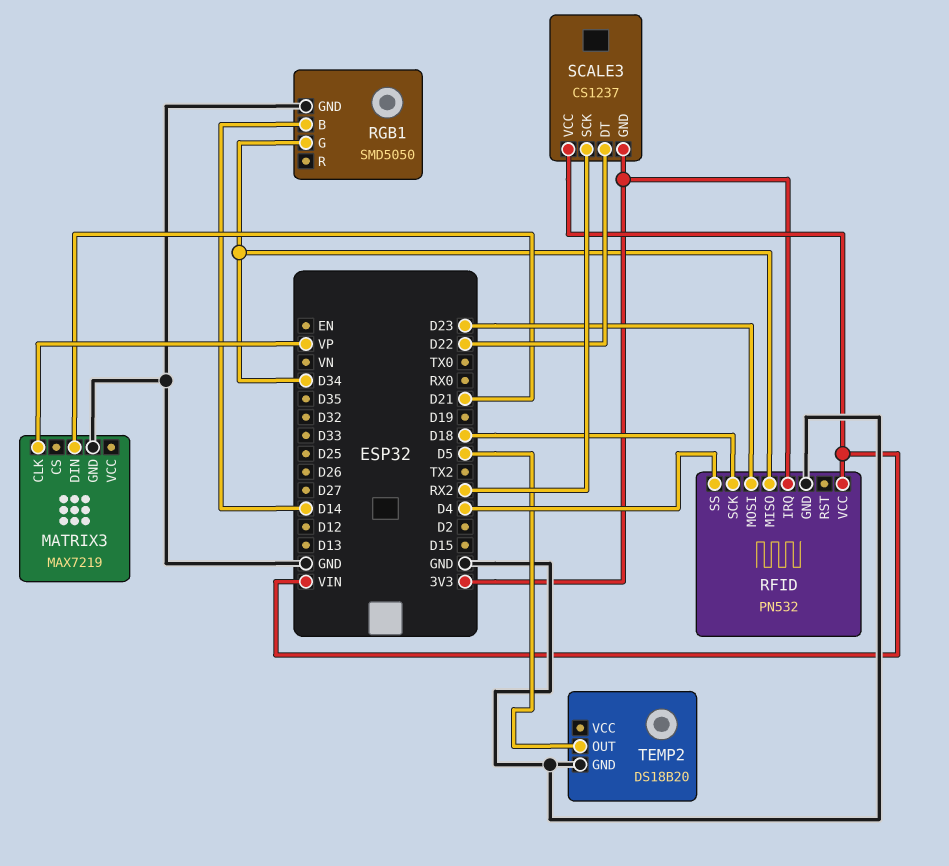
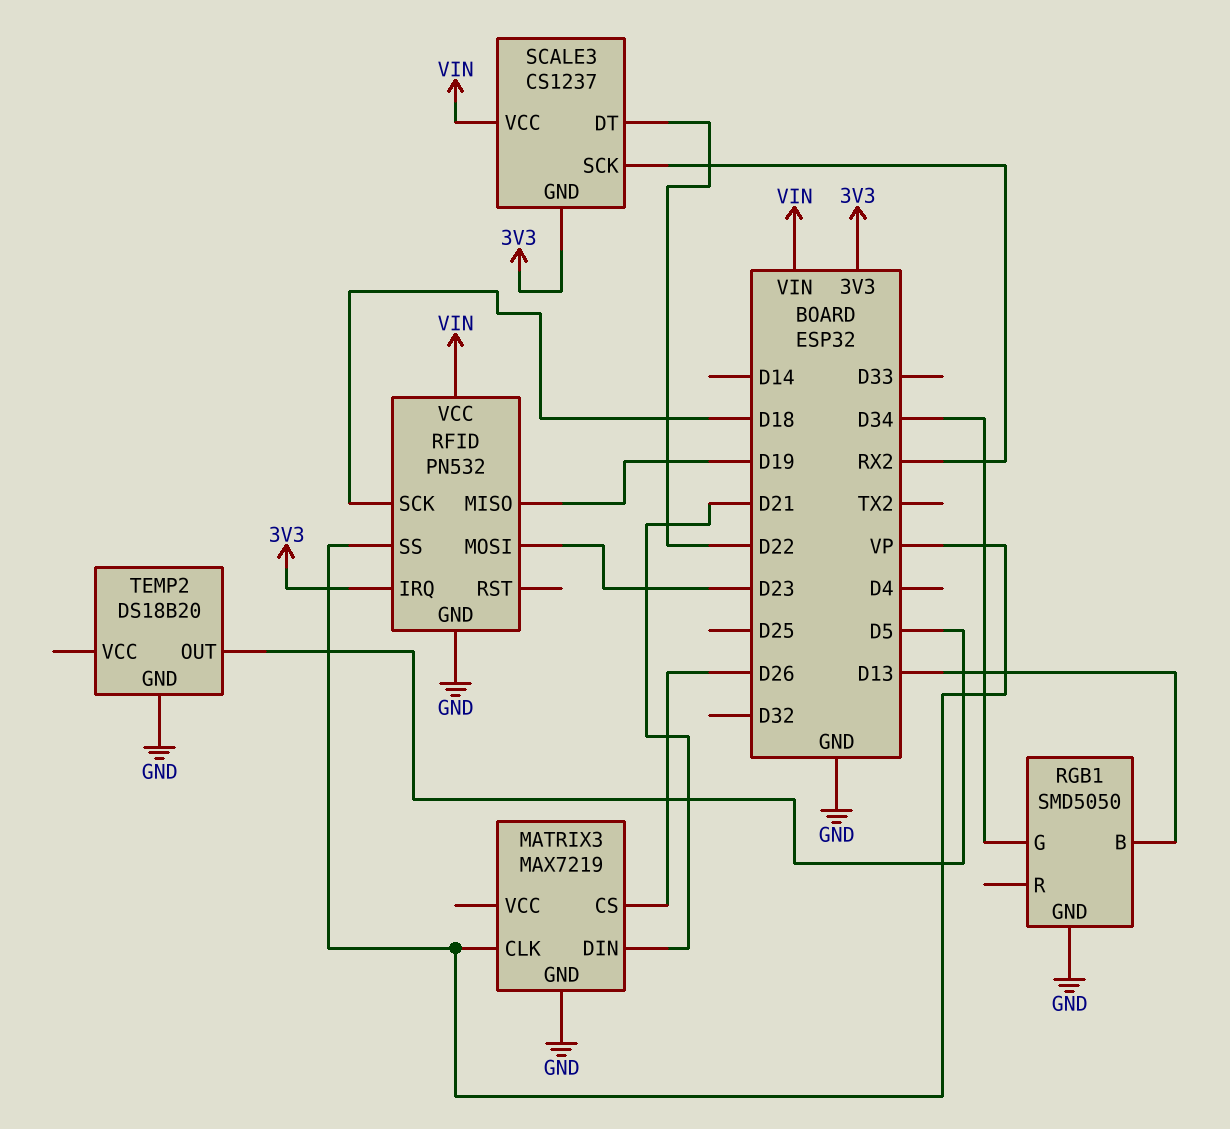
MATRIX3 pin CS: none -> D26
RFID pin MISO: D34 -> D19
RFID pin SS: D4 -> VP
RGB1 pin B: D14 -> D13

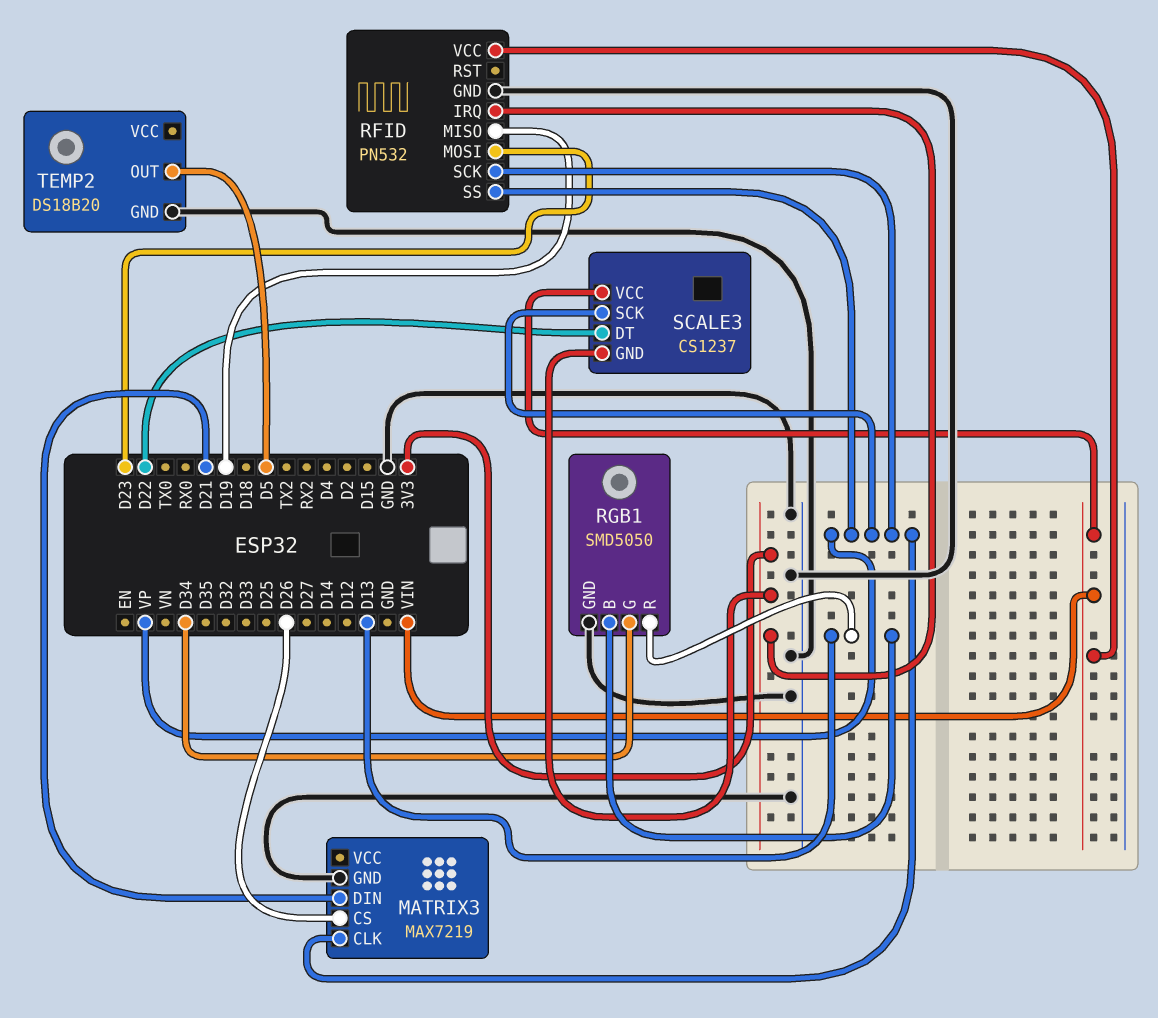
RFID pin SCK: D18 -> VP
RGB1 pin R: none -> D13
SCALE3 pin SCK: RX2 -> VP

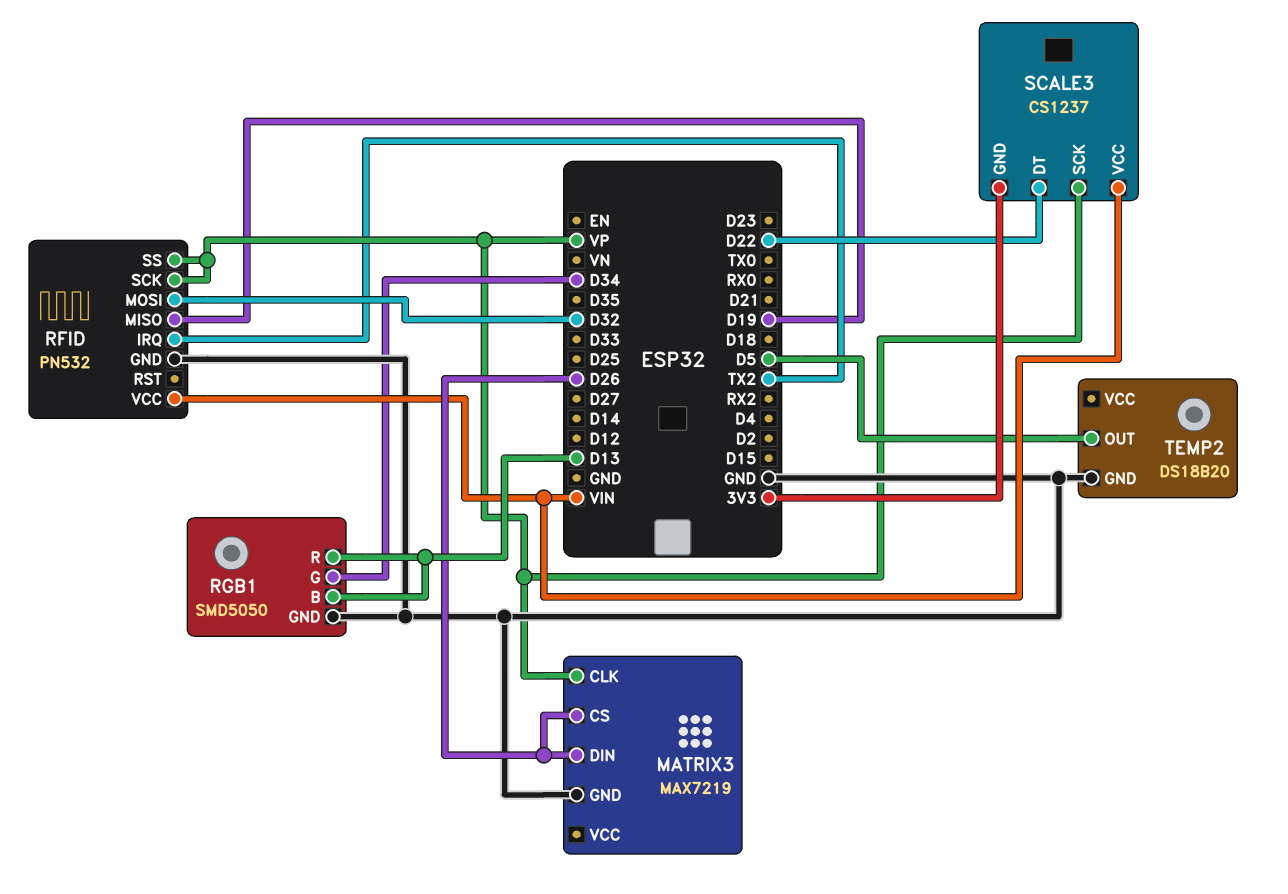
MATRIX3 pin DIN: D21 -> D26
RFID pin IRQ: 3V3 -> TX2
RFID pin MOSI: D23 -> D32

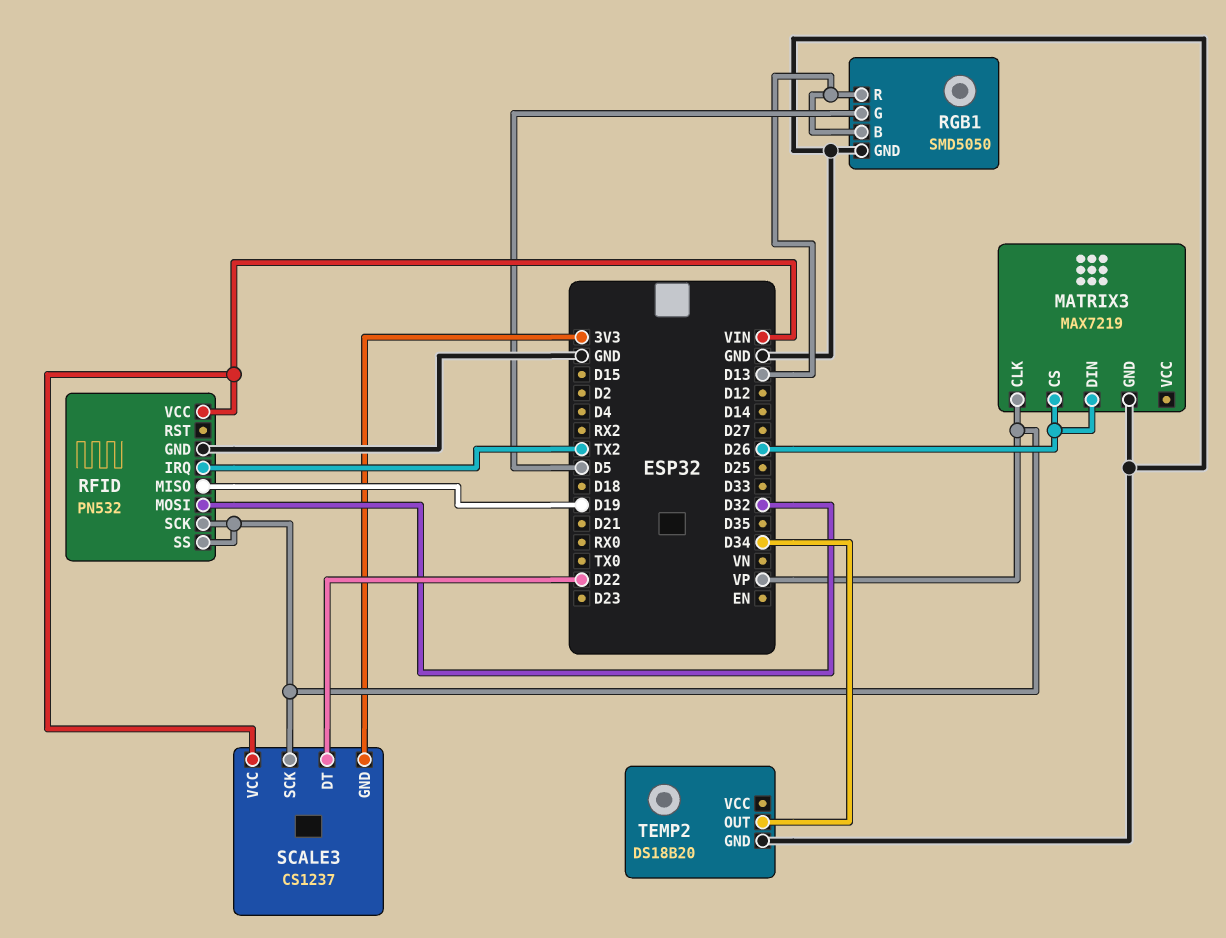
RGB1 pin G: D34 -> D5
TEMP2 pin OUT: D5 -> D34

